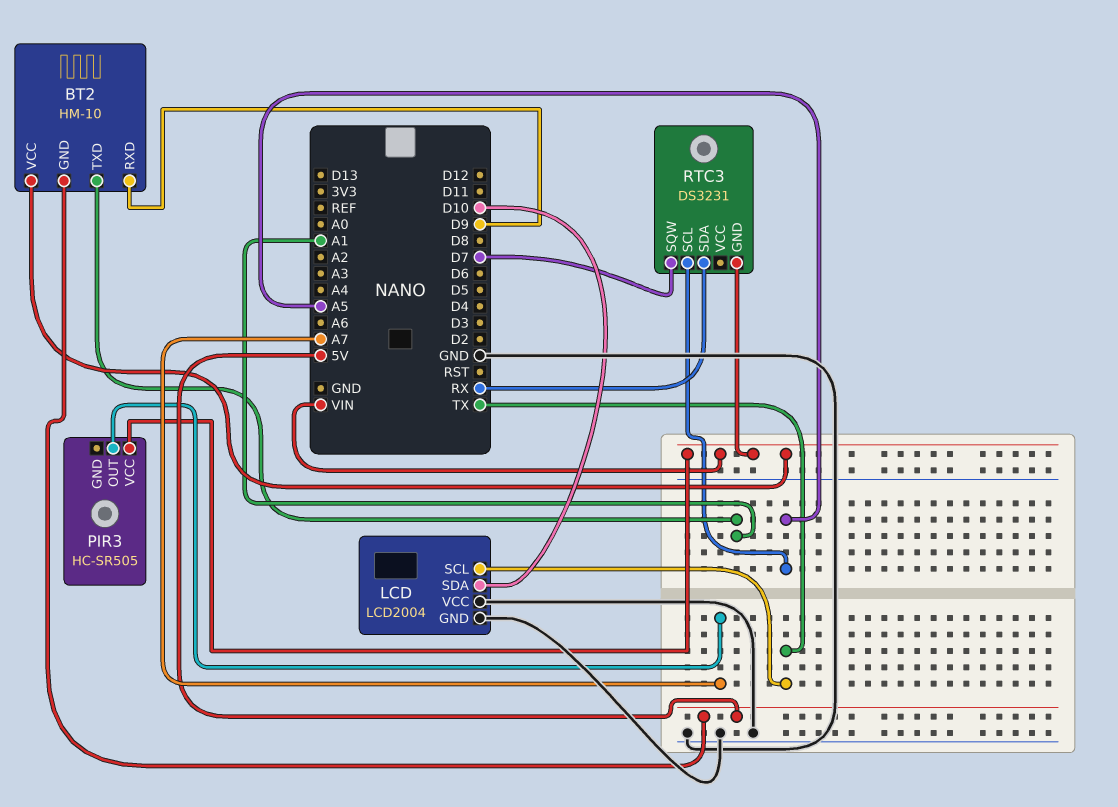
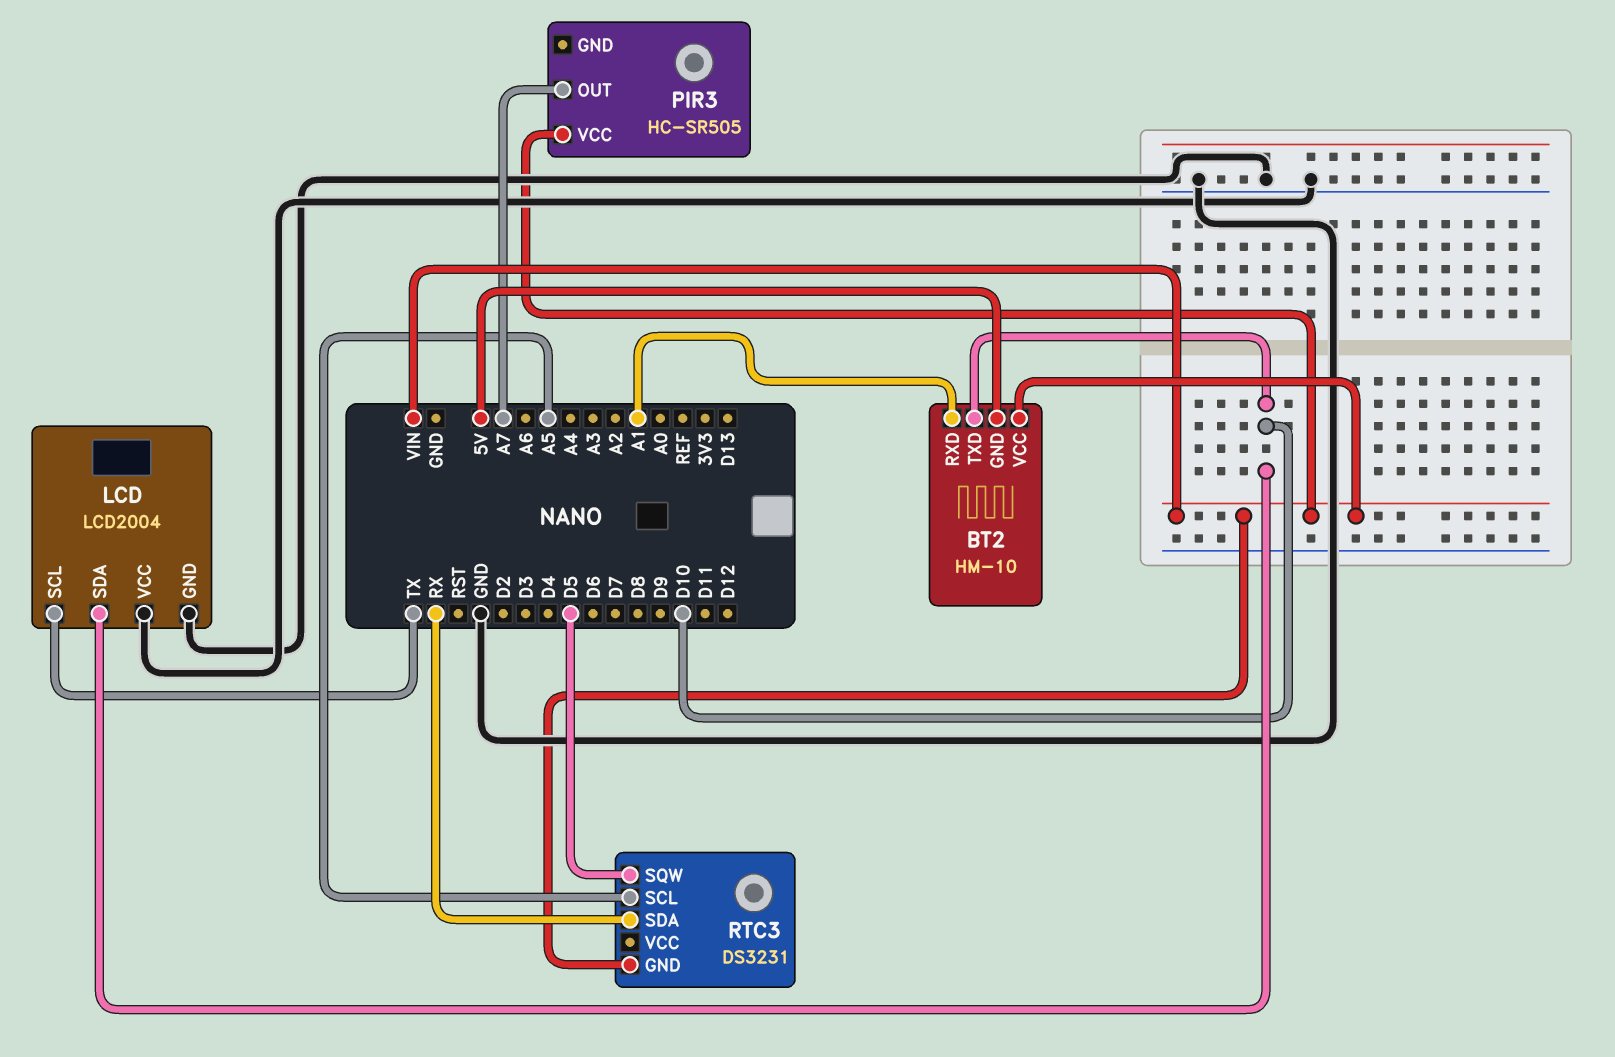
BT2 pin RXD: D9 -> A1
BT2 pin TXD: A1 -> D10
RTC3 pin SQW: D7 -> D5

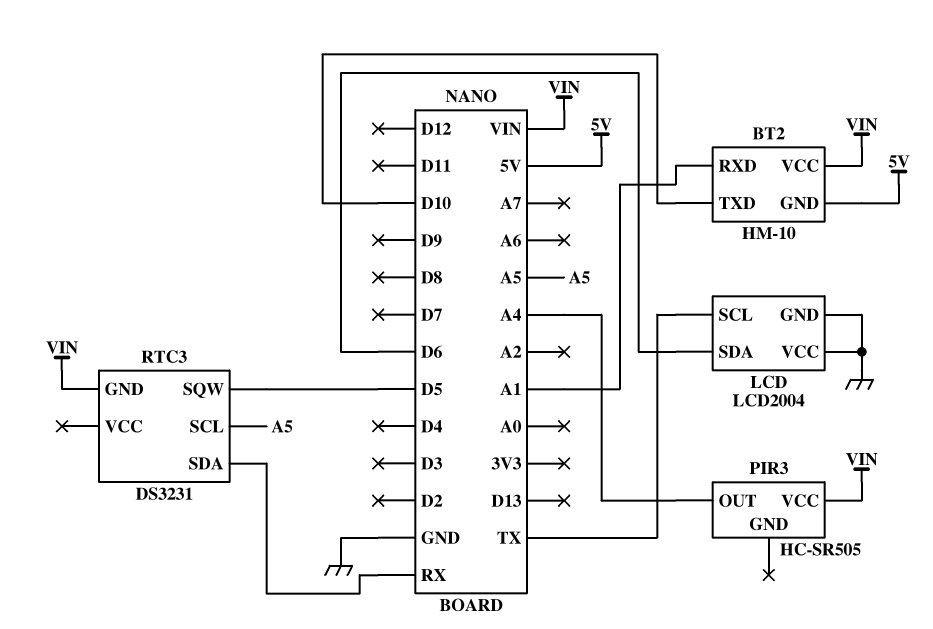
LCD pin SDA: D10 -> D6
PIR3 pin OUT: A7 -> A4

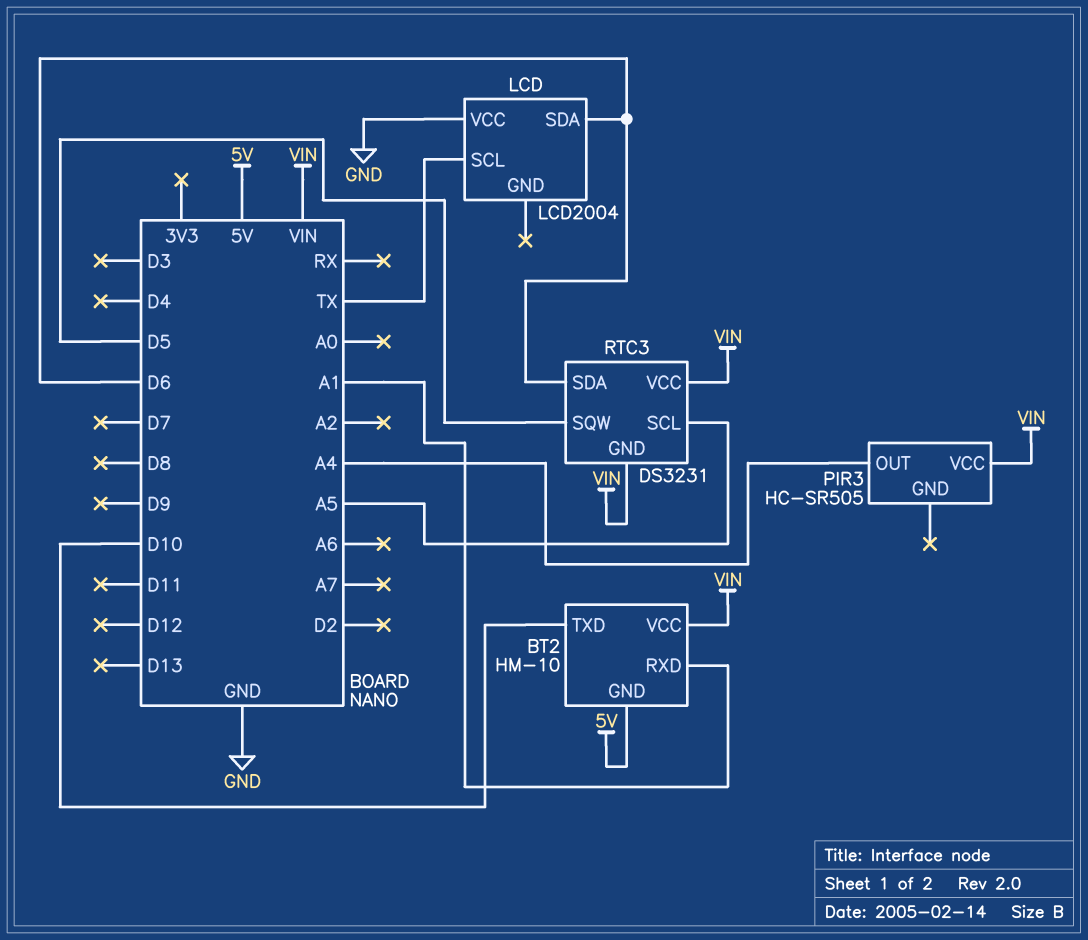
LCD pin GND: GND -> none
RTC3 pin SDA: RX -> D6
RTC3 pin VCC: none -> VIN

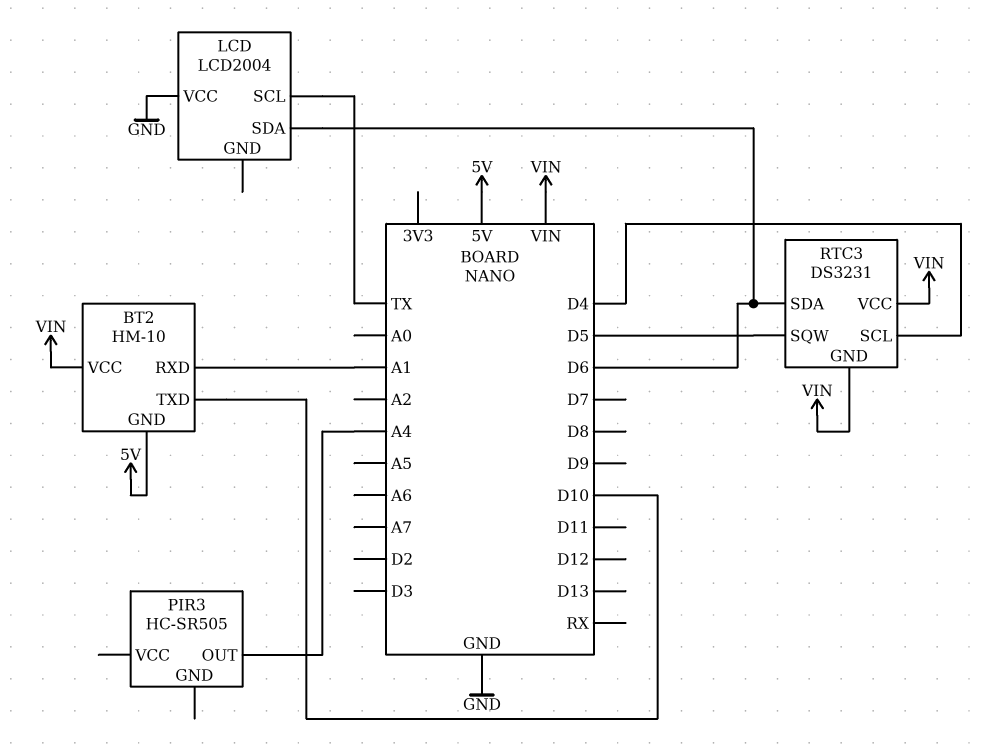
PIR3 pin VCC: VIN -> none
RTC3 pin SCL: A5 -> D4

